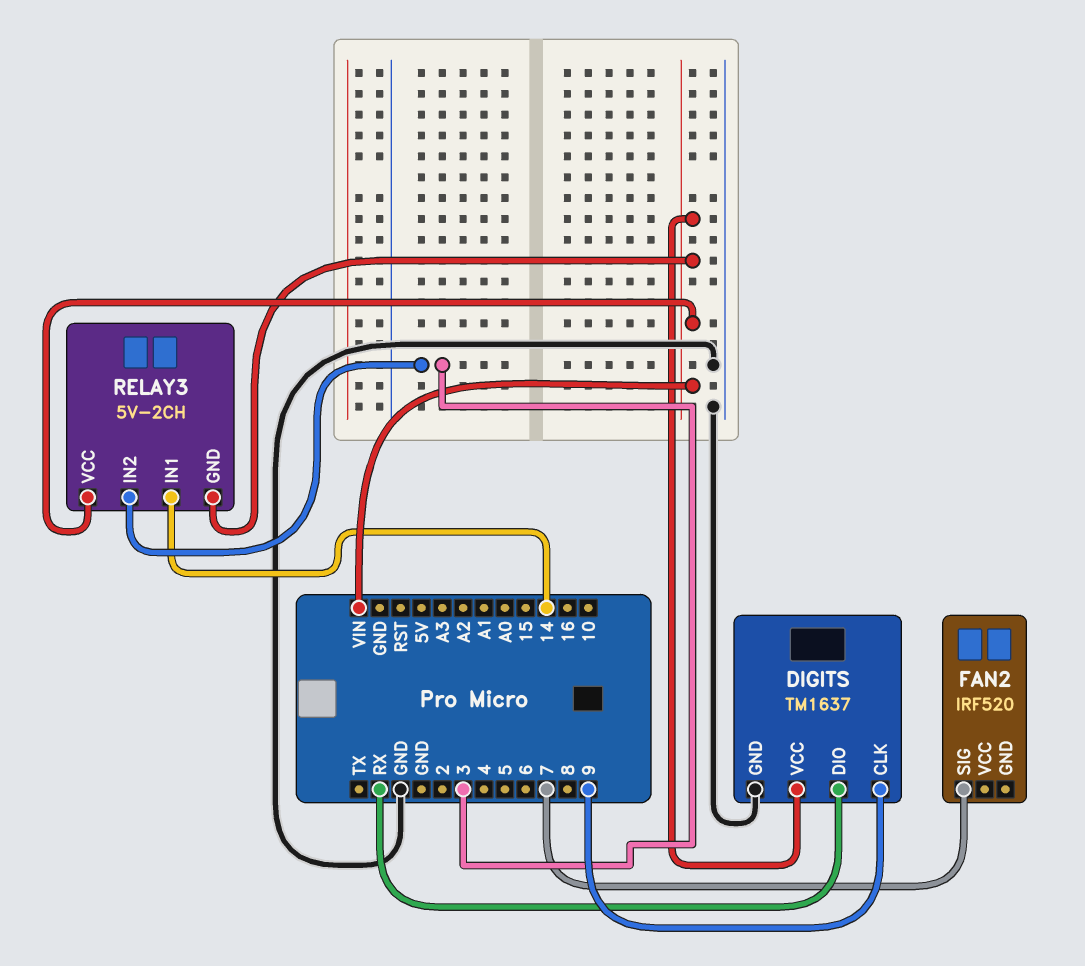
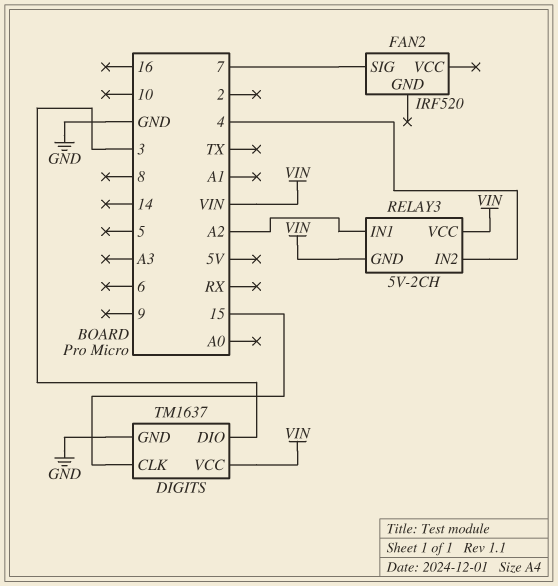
DIGITS pin CLK: 9 -> 15
DIGITS pin DIO: RX -> 3
RELAY3 pin IN1: 14 -> A2
RELAY3 pin IN2: 3 -> 4

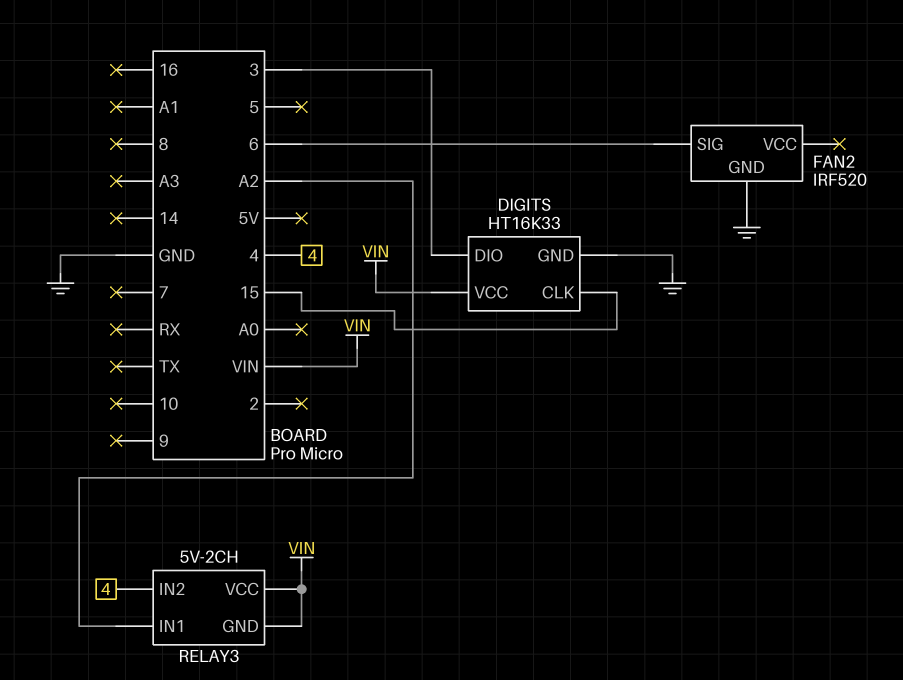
DIGITS: TM1637 -> HT16K33
FAN2 pin GND: none -> GND
FAN2 pin SIG: 7 -> 6

